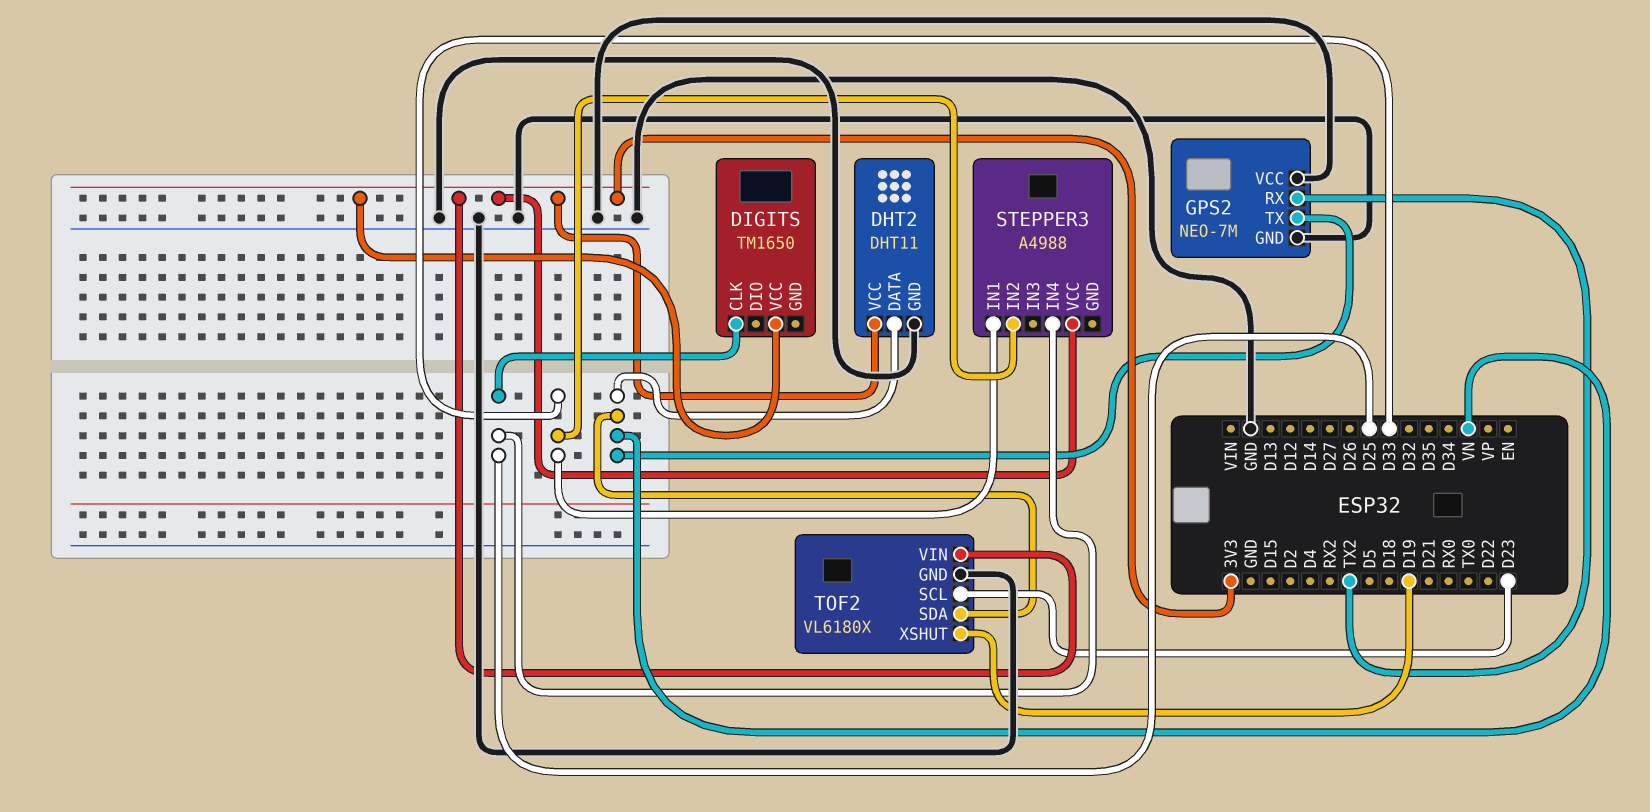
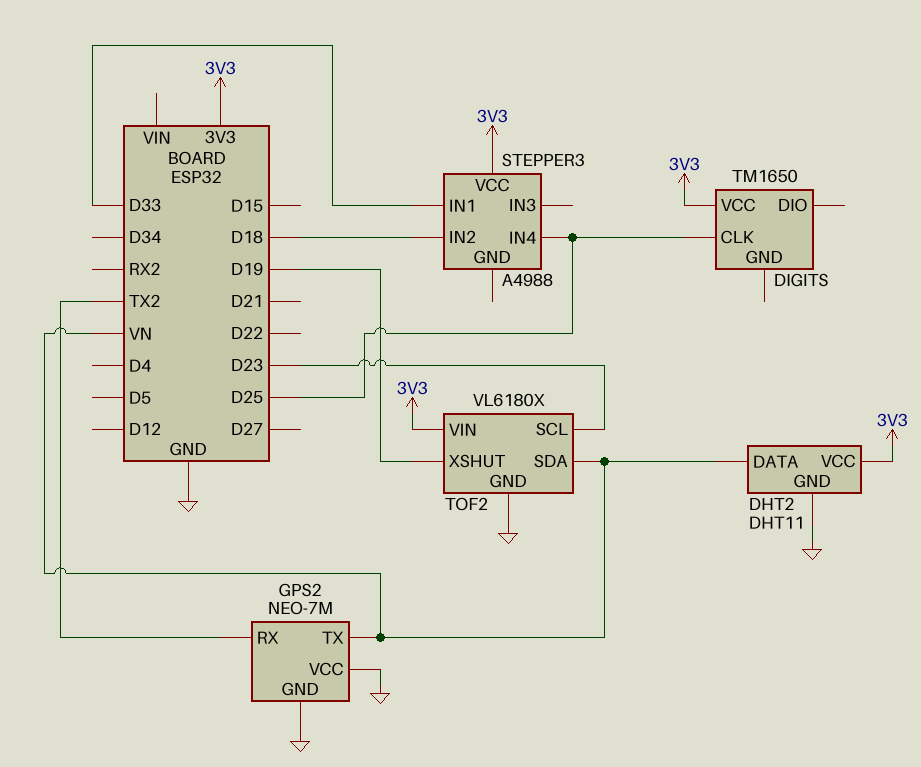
STEPPER3 pin IN2: D33 -> D18

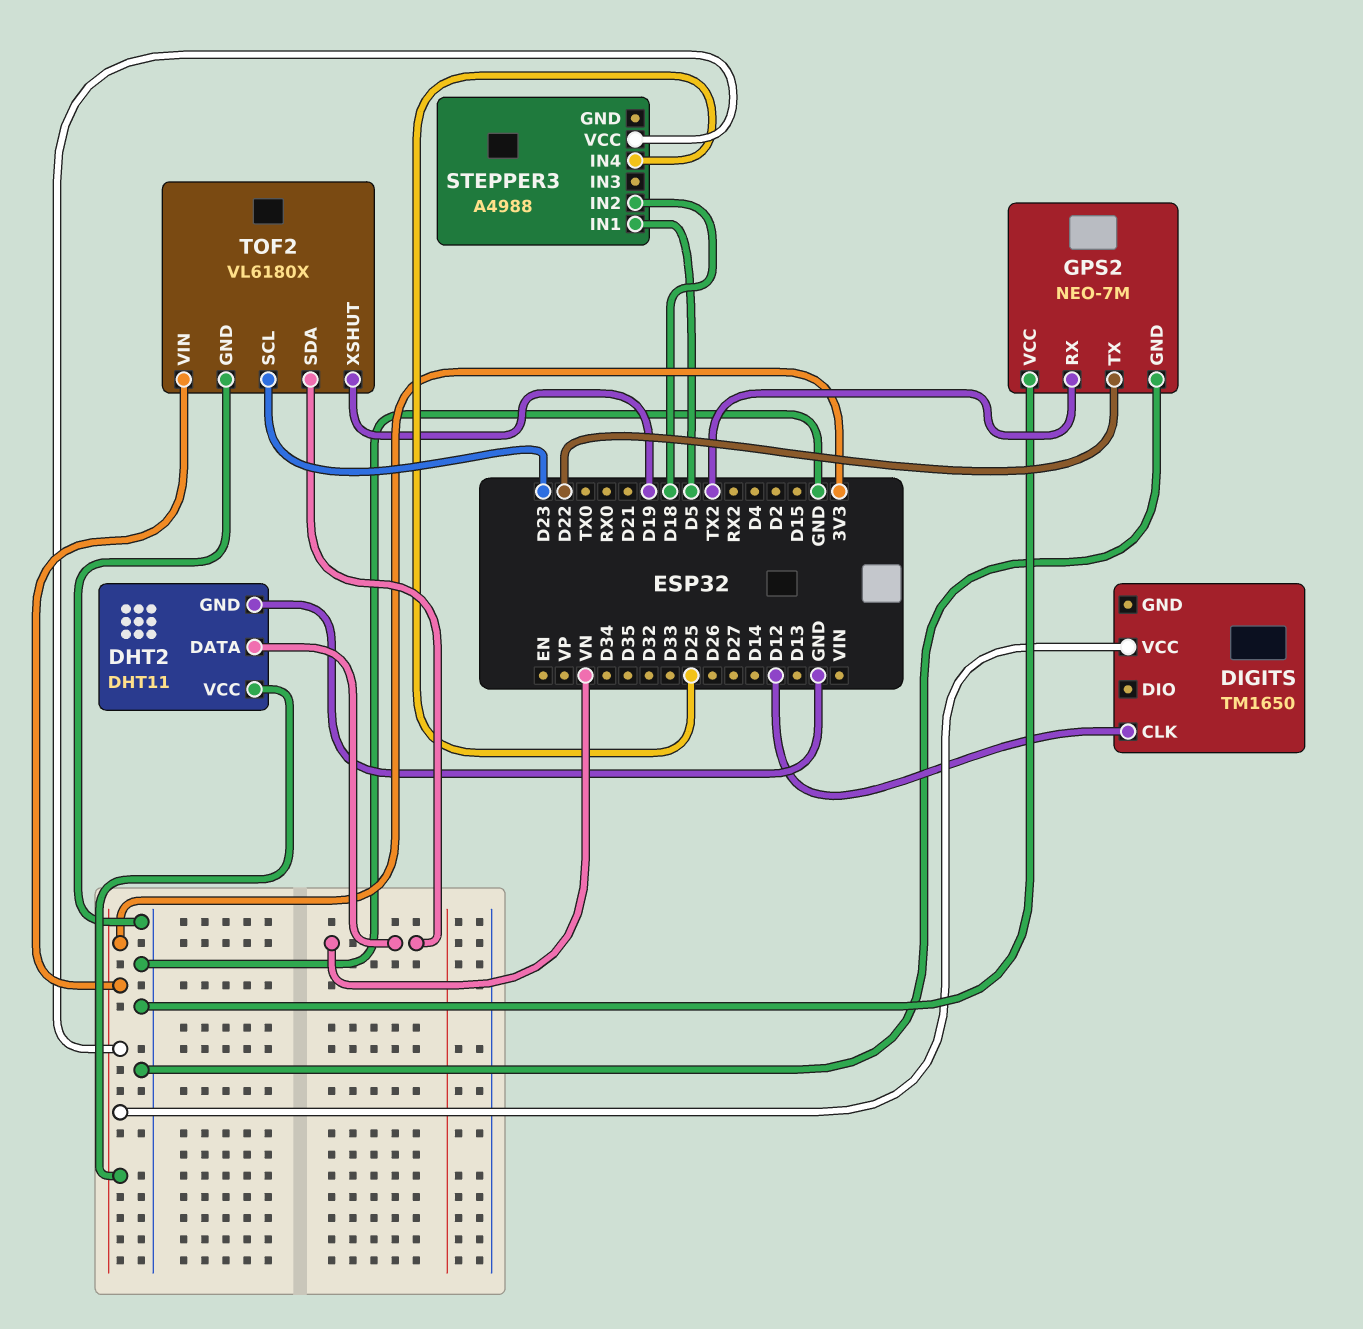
DIGITS pin CLK: D25 -> D12
GPS2 pin TX: VN -> D22
STEPPER3 pin IN1: D33 -> D5

